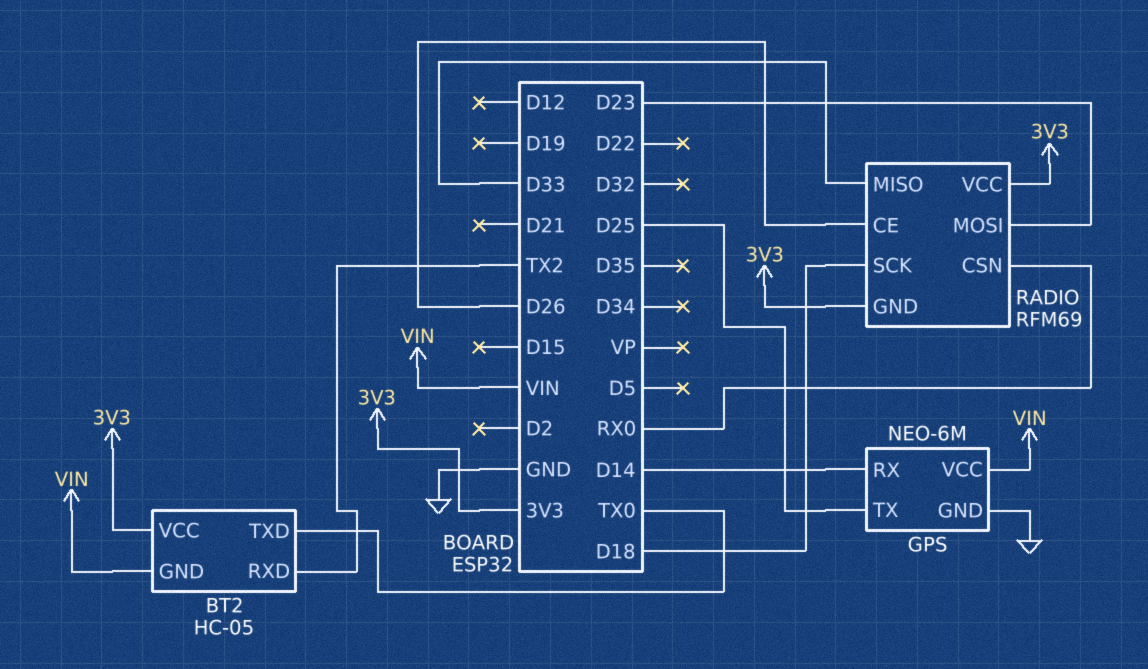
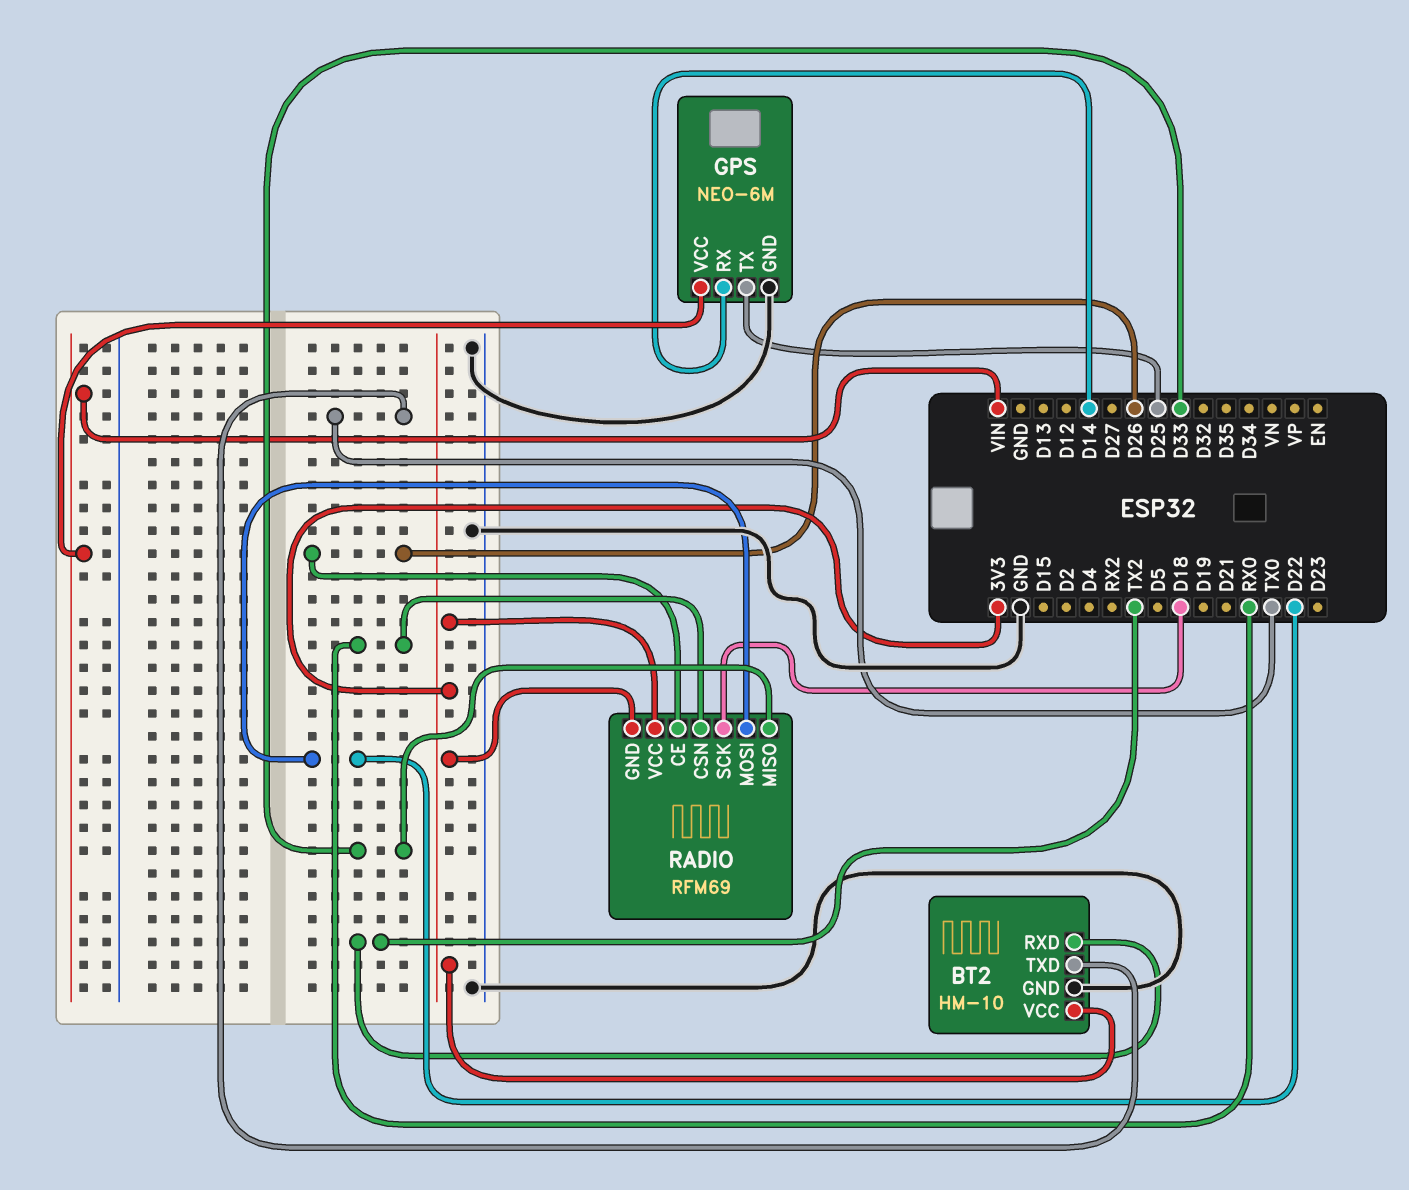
BT2: HC-05 -> HM-10
BT2 pin GND: VIN -> GND
RADIO pin MOSI: D23 -> D22

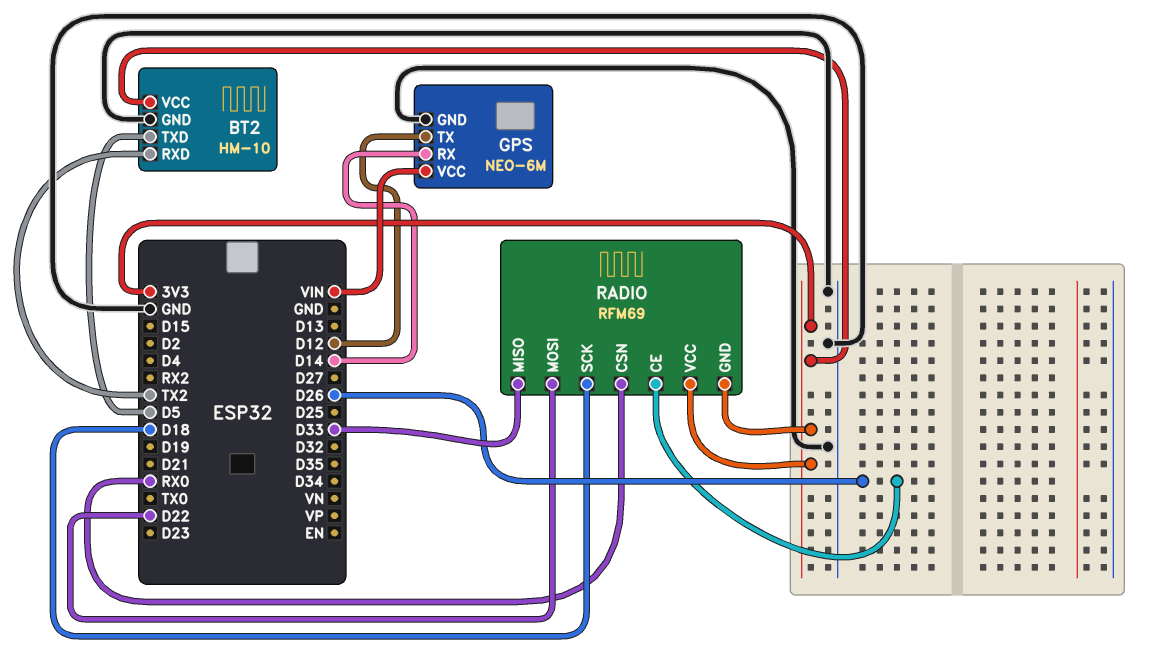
BT2 pin TXD: TX0 -> D5
GPS pin TX: D25 -> D12

